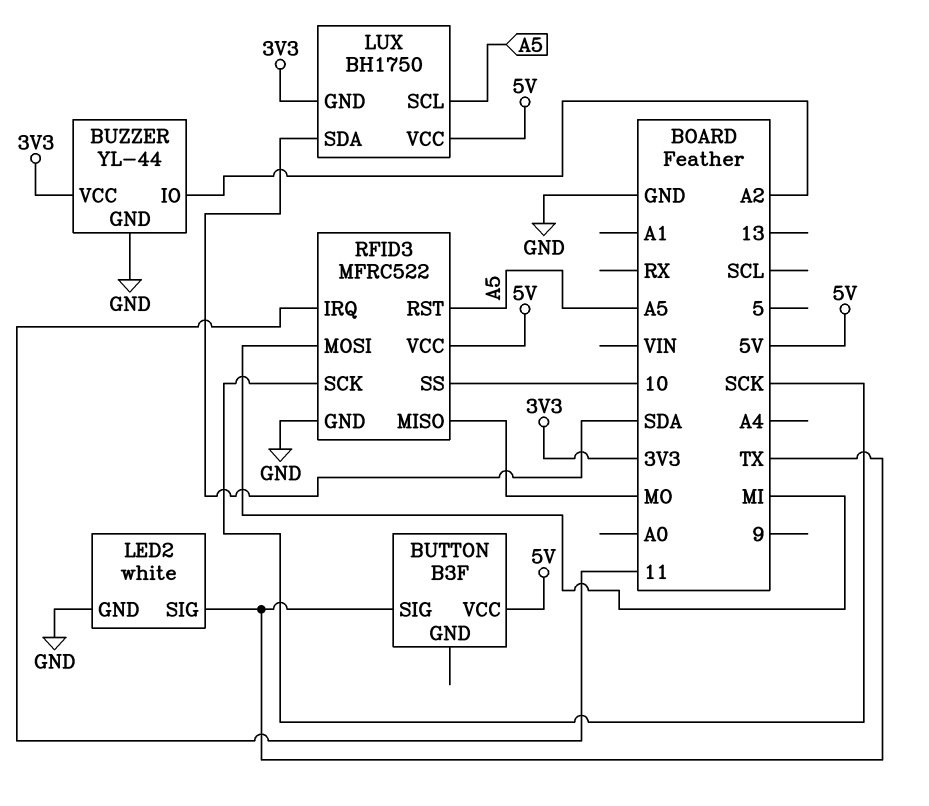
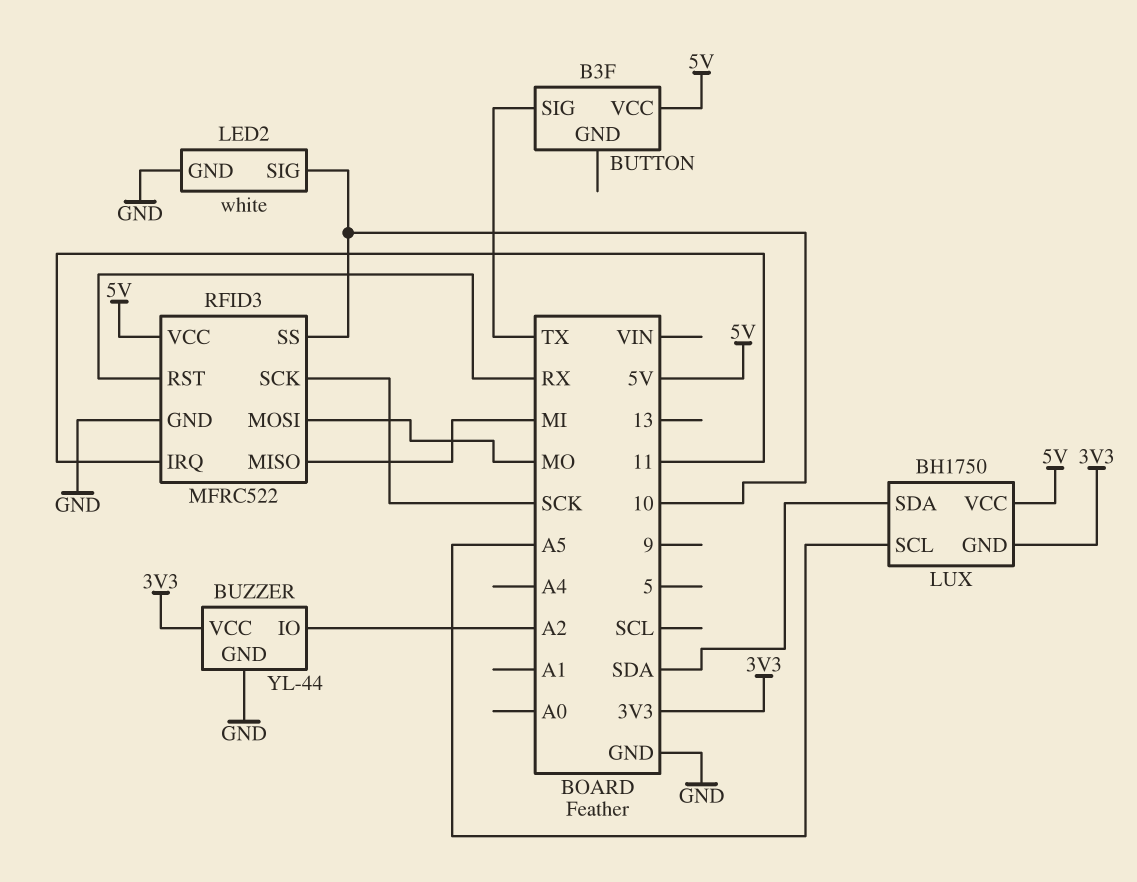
LED2 pin SIG: TX -> 10
RFID3 pin MISO: MO -> MI
RFID3 pin MOSI: MI -> MO
RFID3 pin RST: A5 -> RX

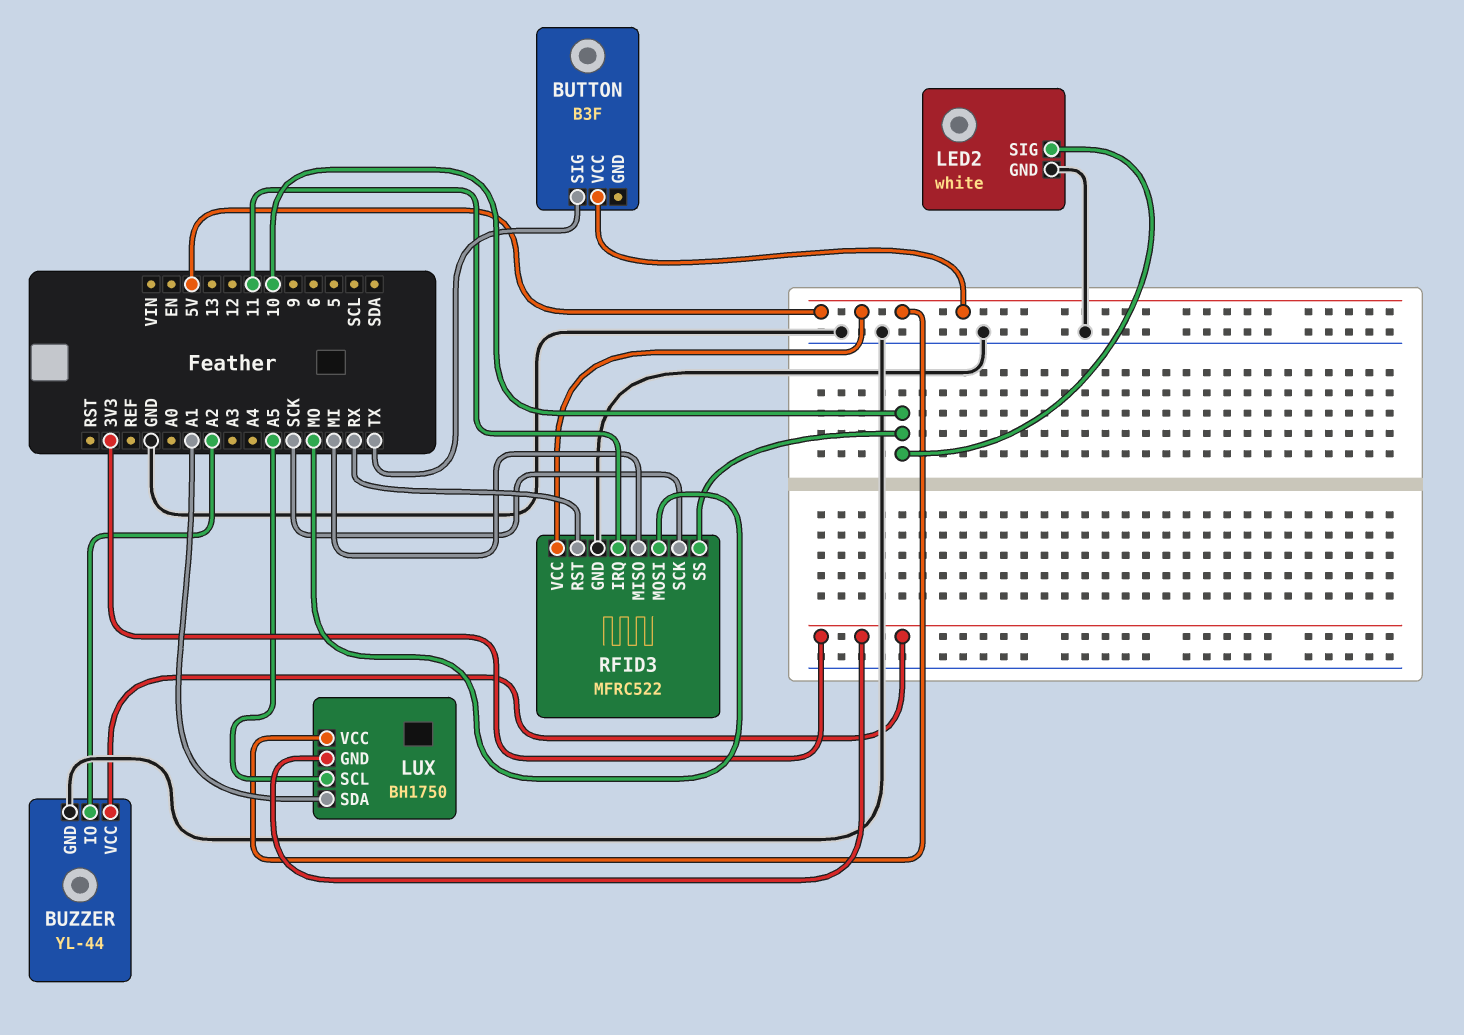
LUX pin SDA: SDA -> A1

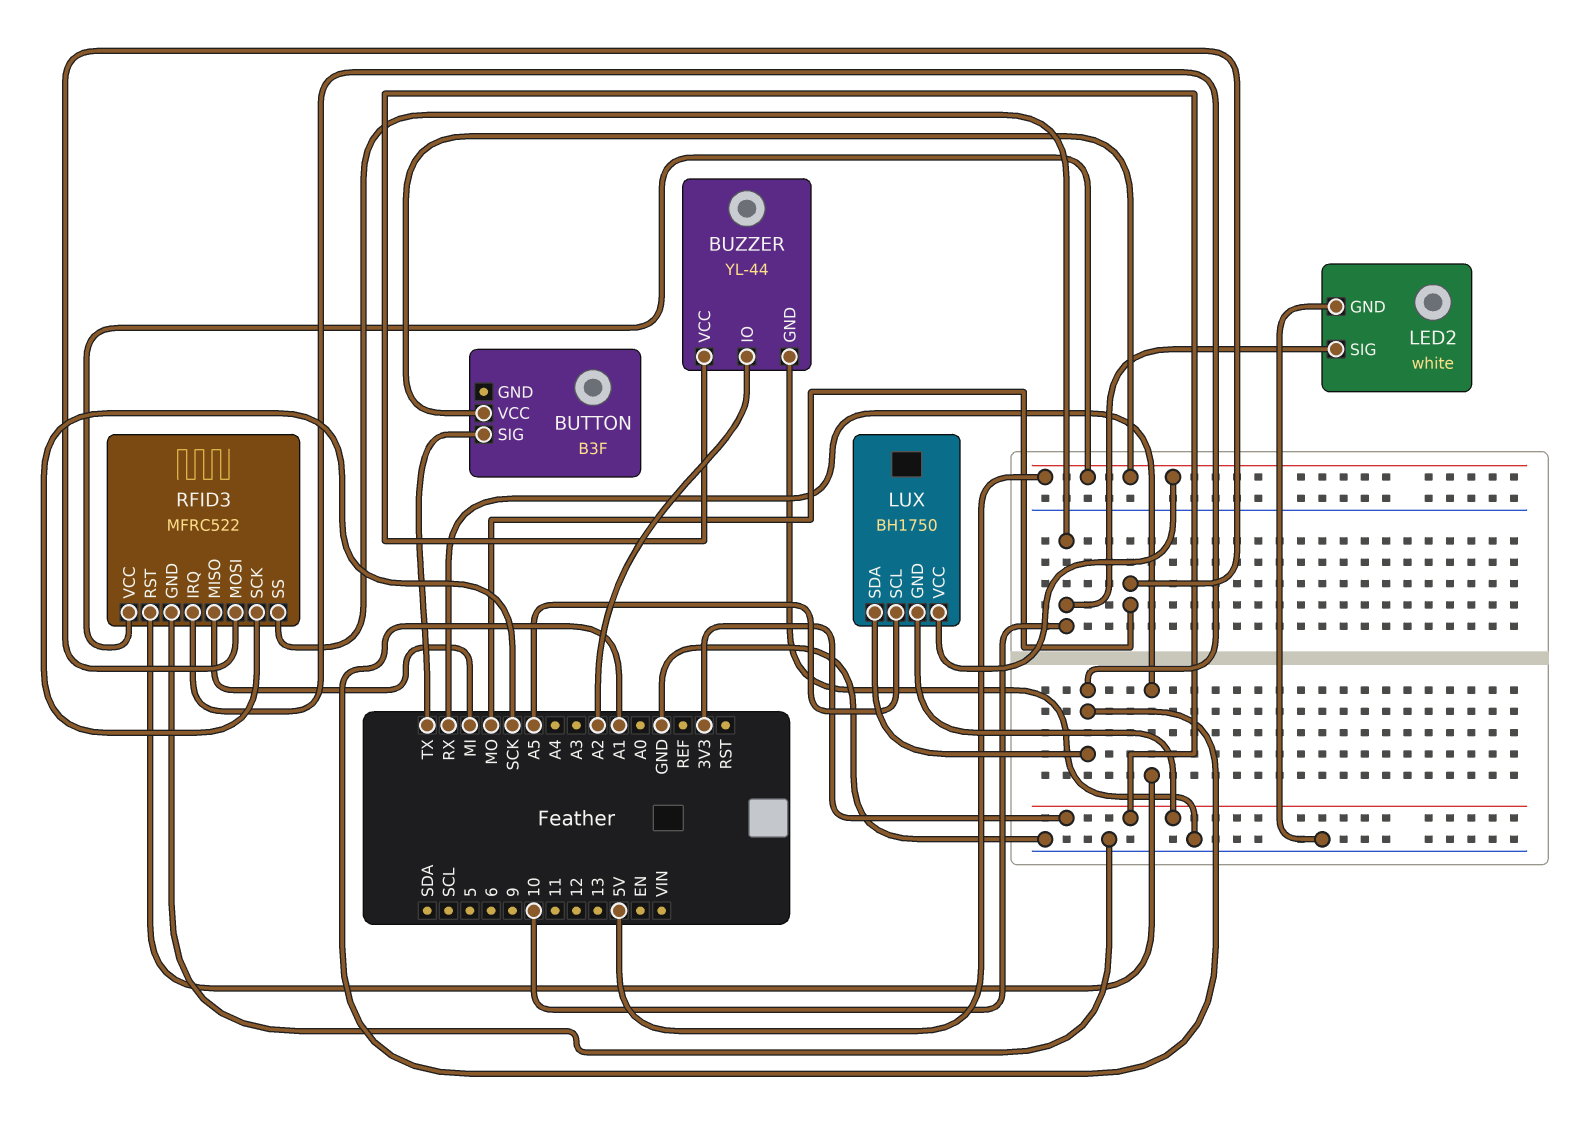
RFID3 pin IRQ: 11 -> A1

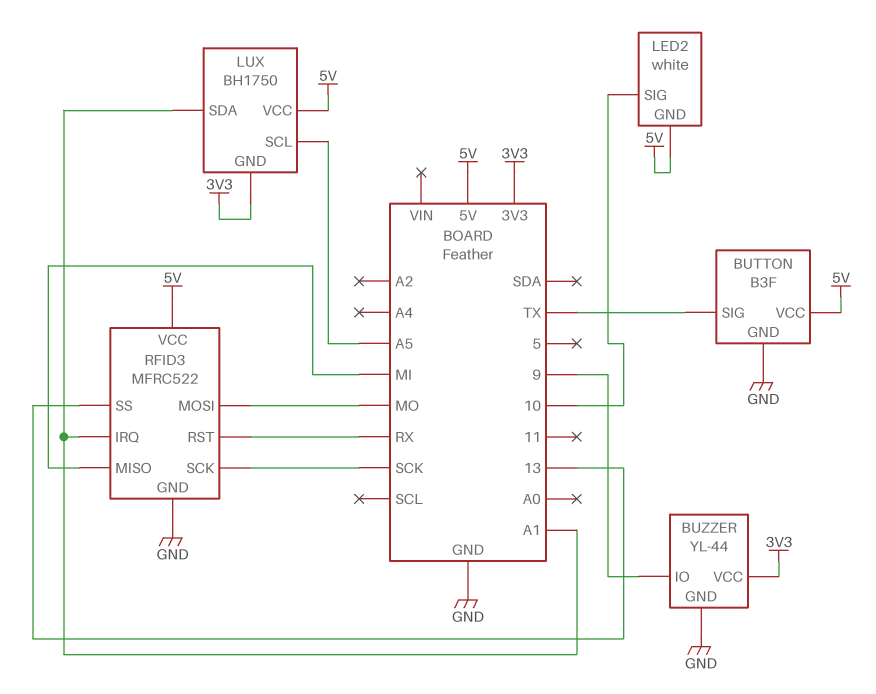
BUTTON pin GND: none -> GND
BUZZER pin IO: A2 -> 9
LED2 pin GND: GND -> 5V
RFID3 pin SS: 10 -> 13

